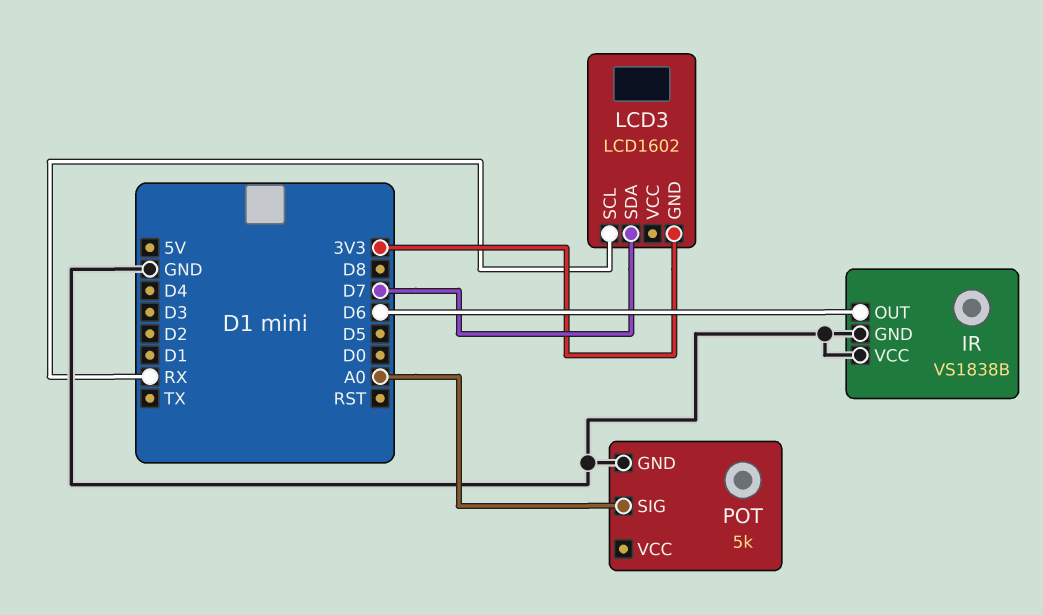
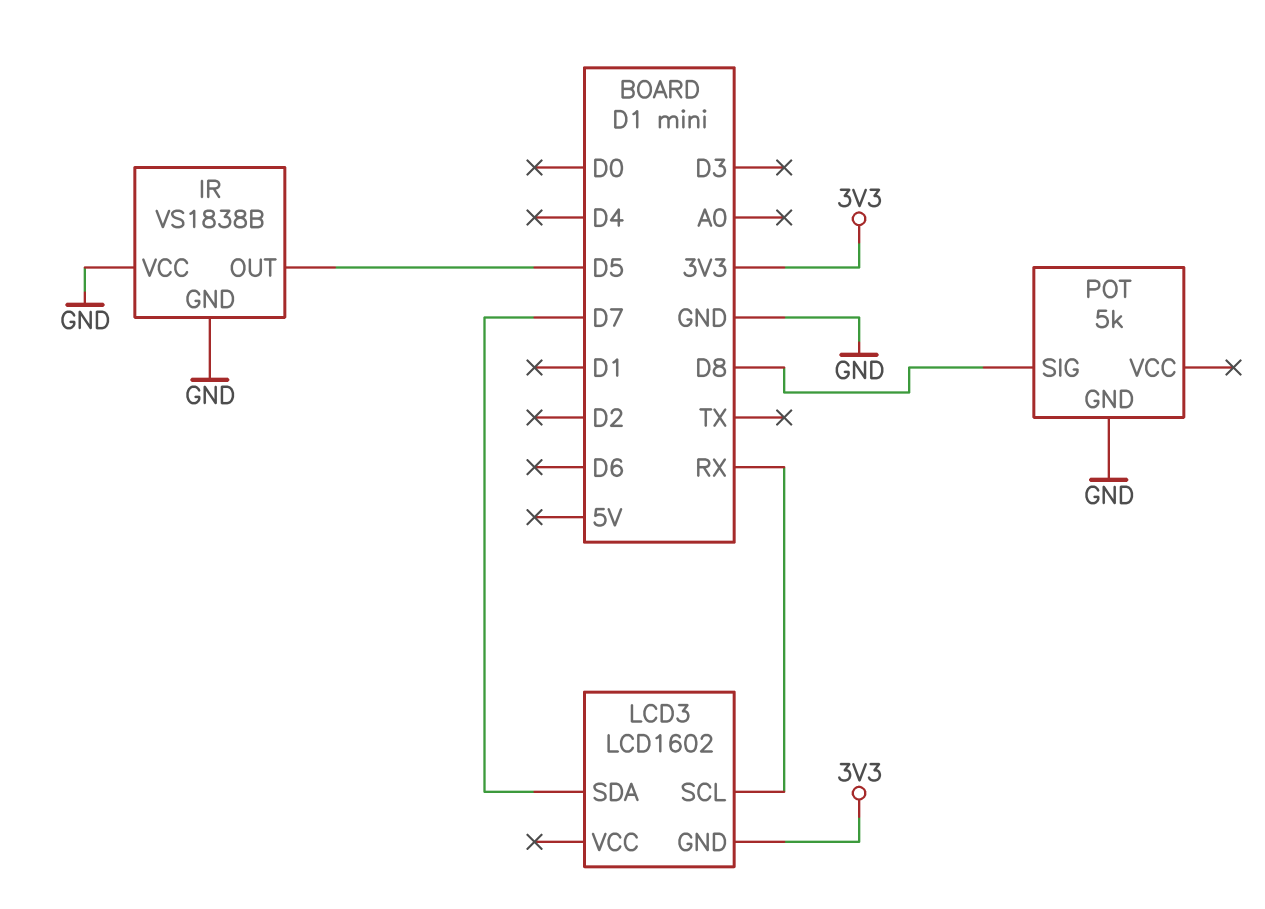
IR pin OUT: D6 -> D5
POT pin SIG: A0 -> D8

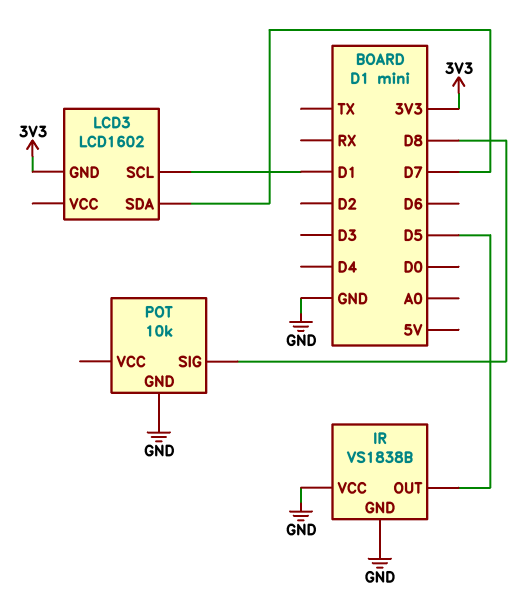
LCD3 pin SCL: RX -> D1
POT: 5k -> 10k

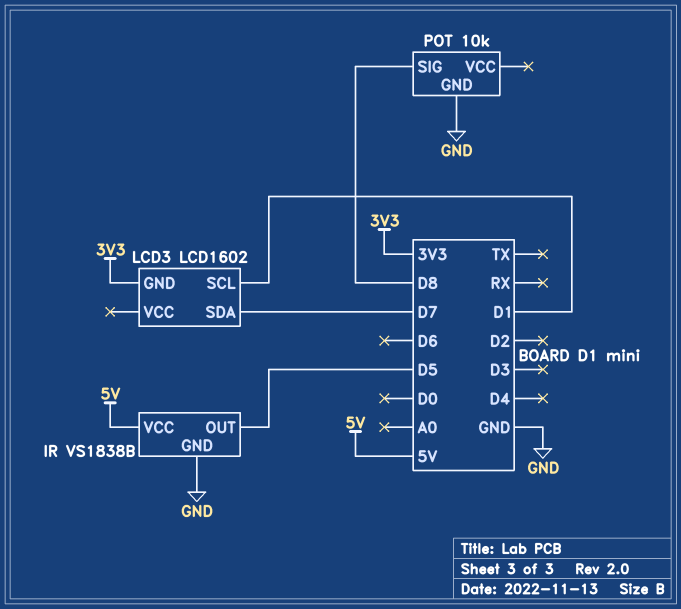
IR pin VCC: GND -> 5V

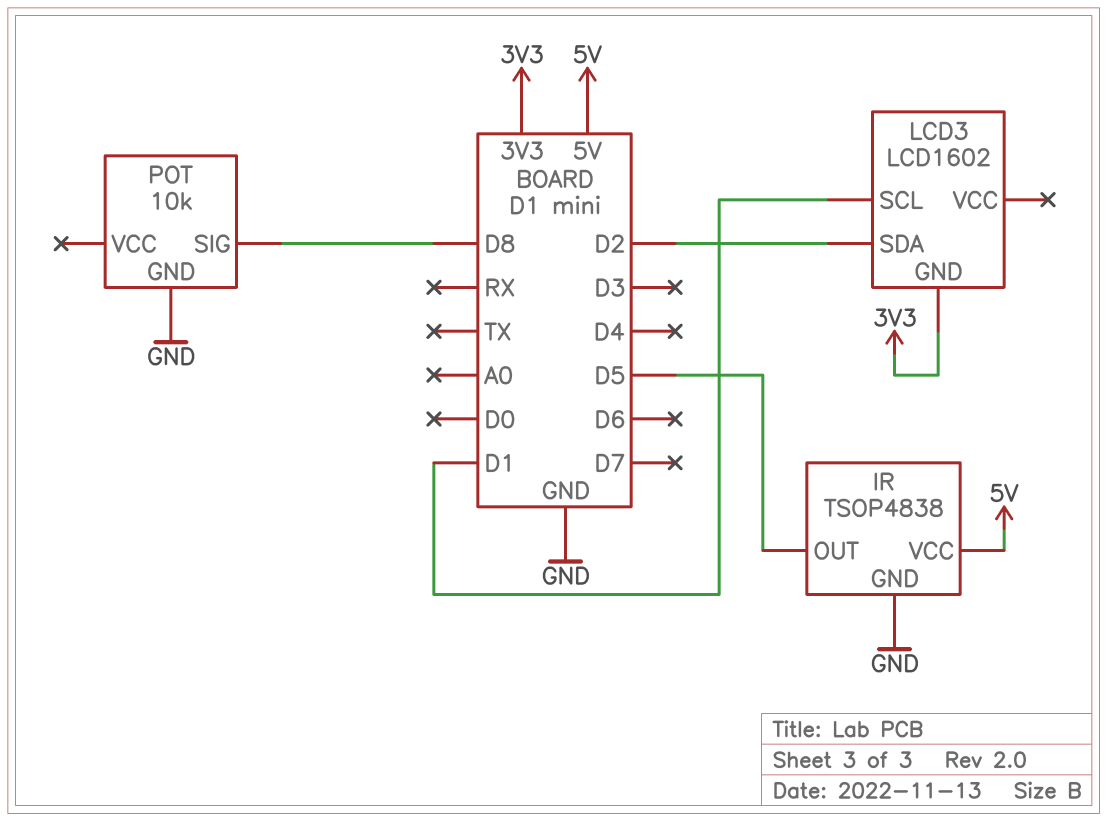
IR: VS1838B -> TSOP4838
LCD3 pin SDA: D7 -> D2

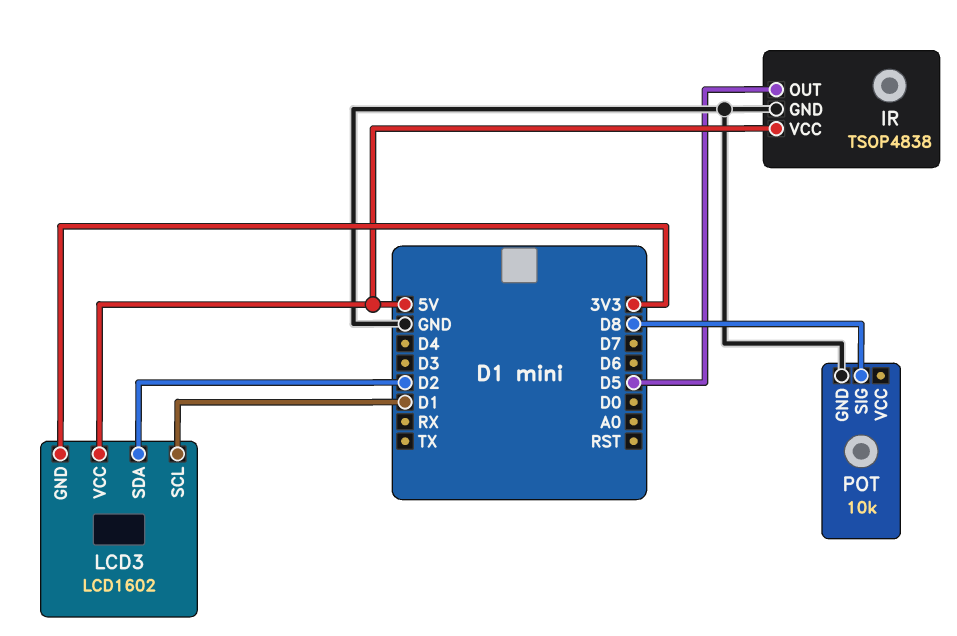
LCD3 pin VCC: none -> 5V

